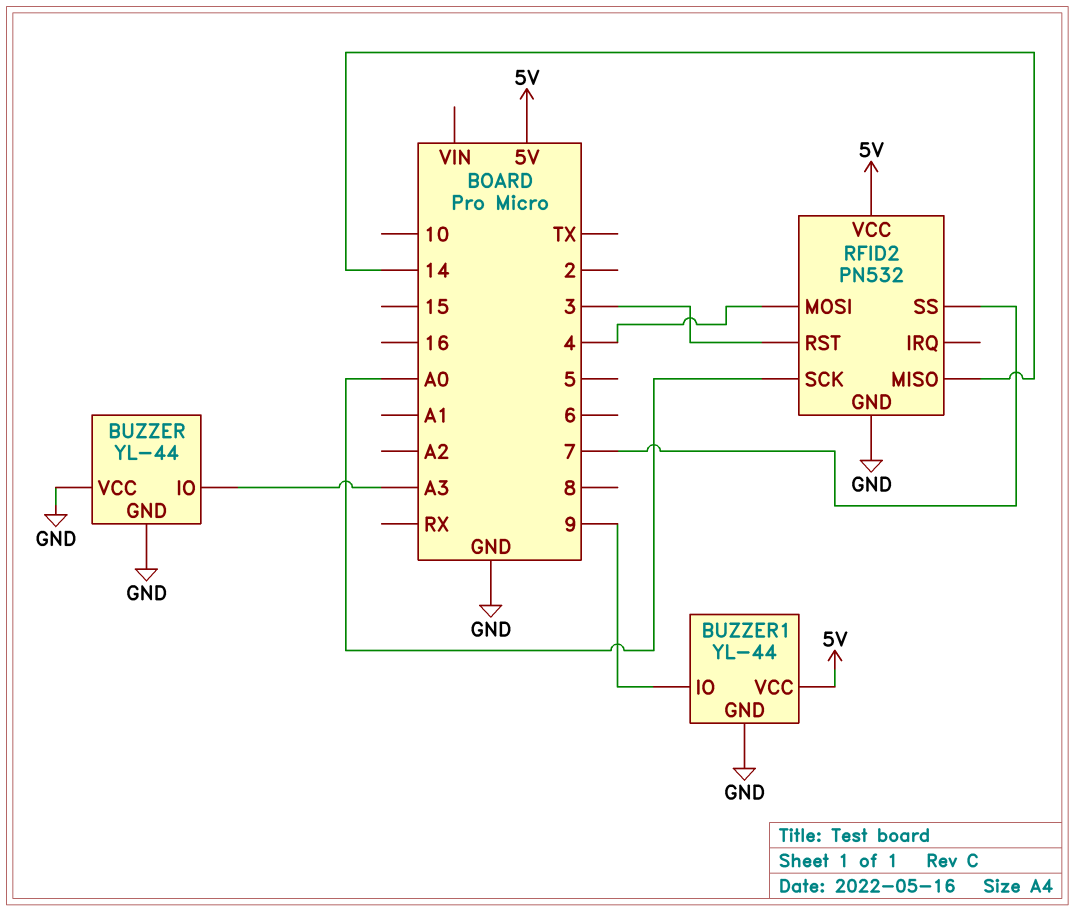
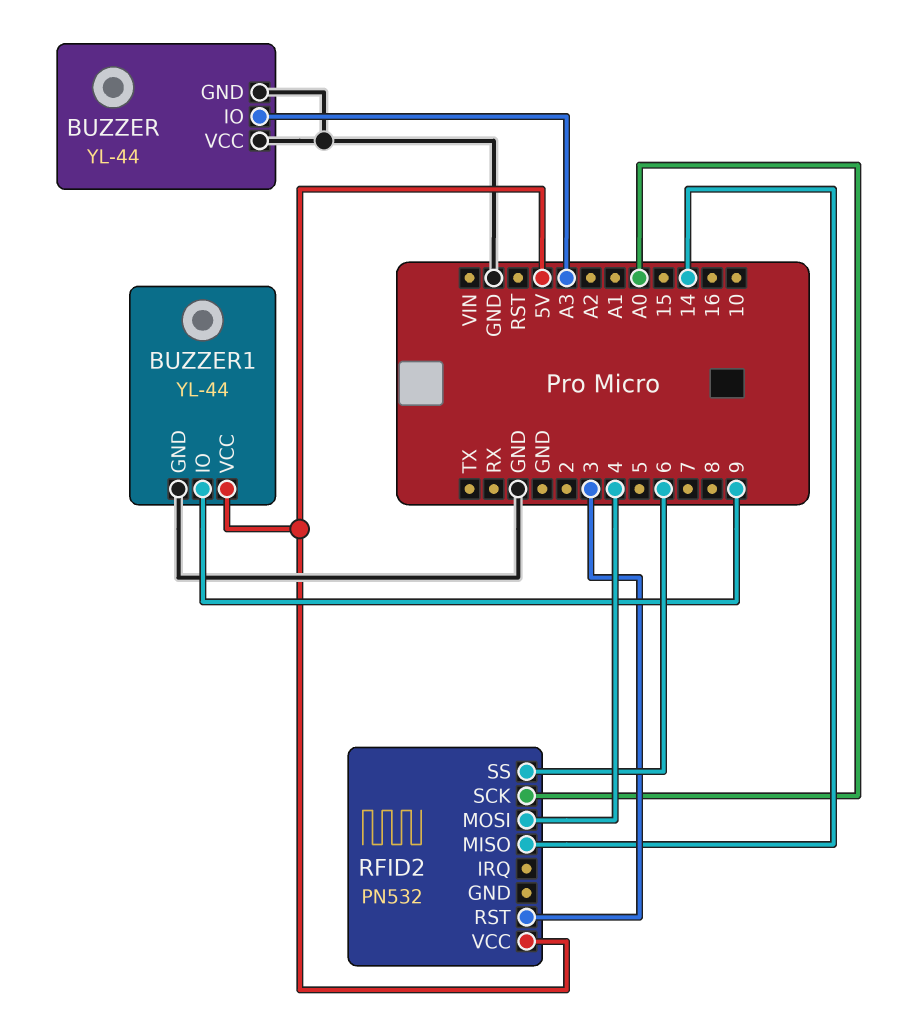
RFID2 pin GND: GND -> none
RFID2 pin SS: 7 -> 6

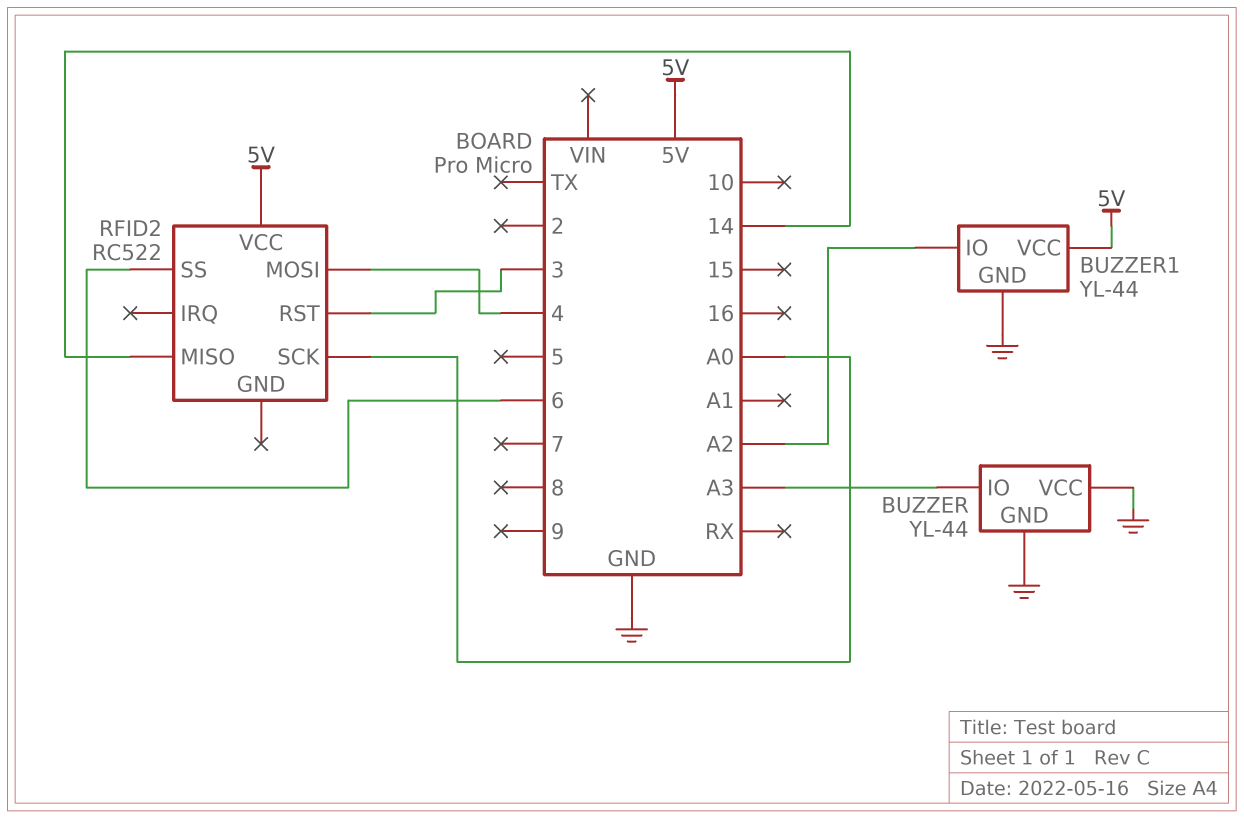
BUZZER1 pin IO: 9 -> A2
RFID2: PN532 -> RC522

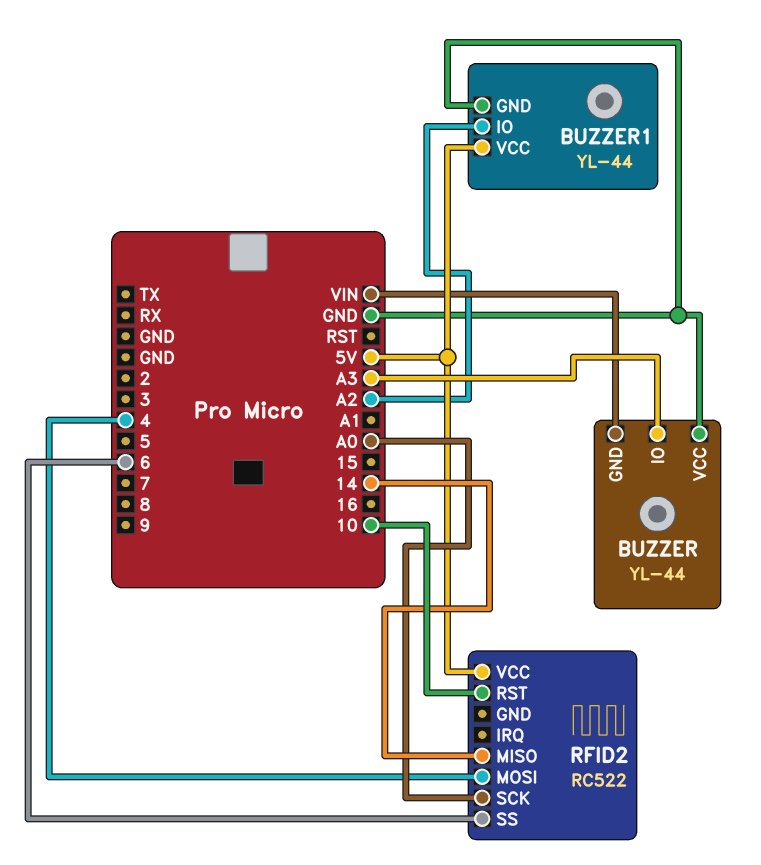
BUZZER pin GND: GND -> VIN
RFID2 pin RST: 3 -> 10

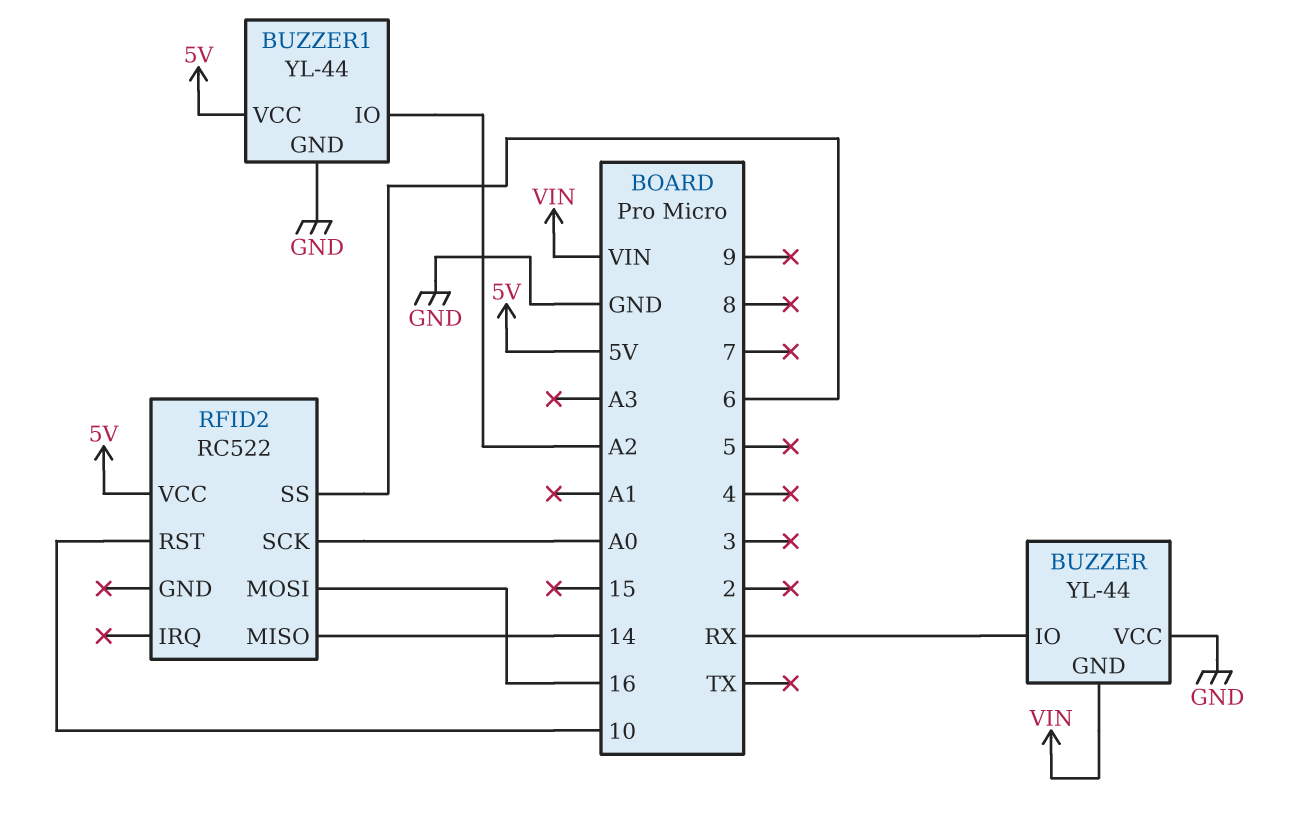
BUZZER pin IO: A3 -> RX
RFID2 pin MOSI: 4 -> 16

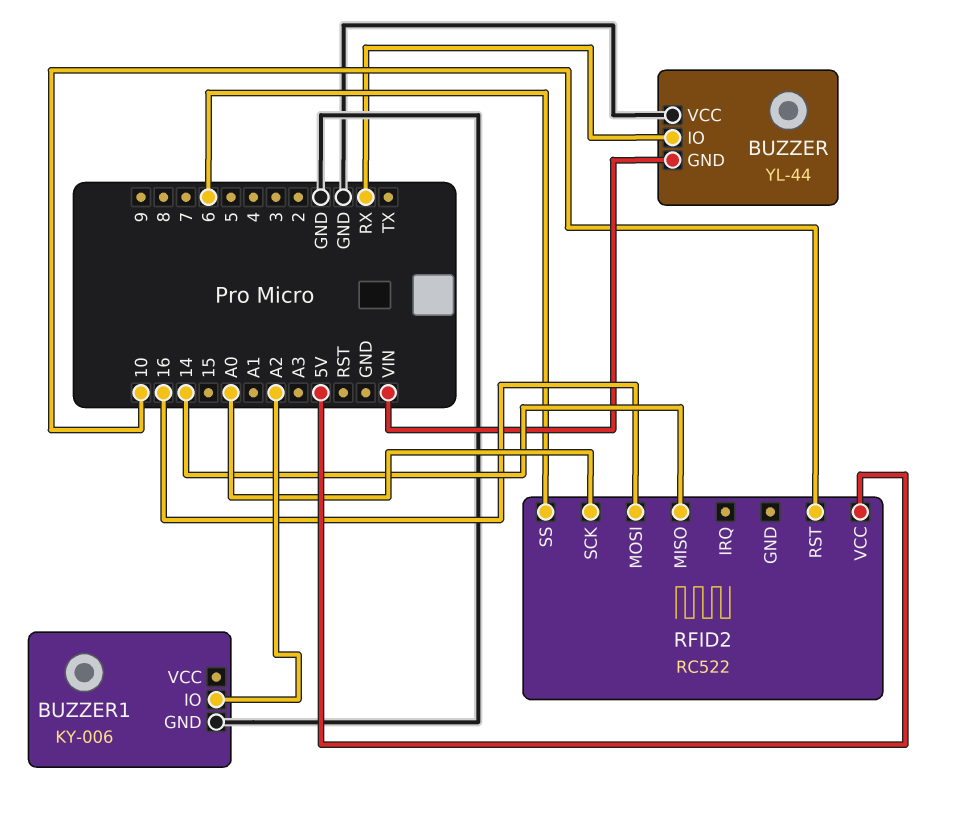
BUZZER1: YL-44 -> KY-006
BUZZER1 pin VCC: 5V -> none

